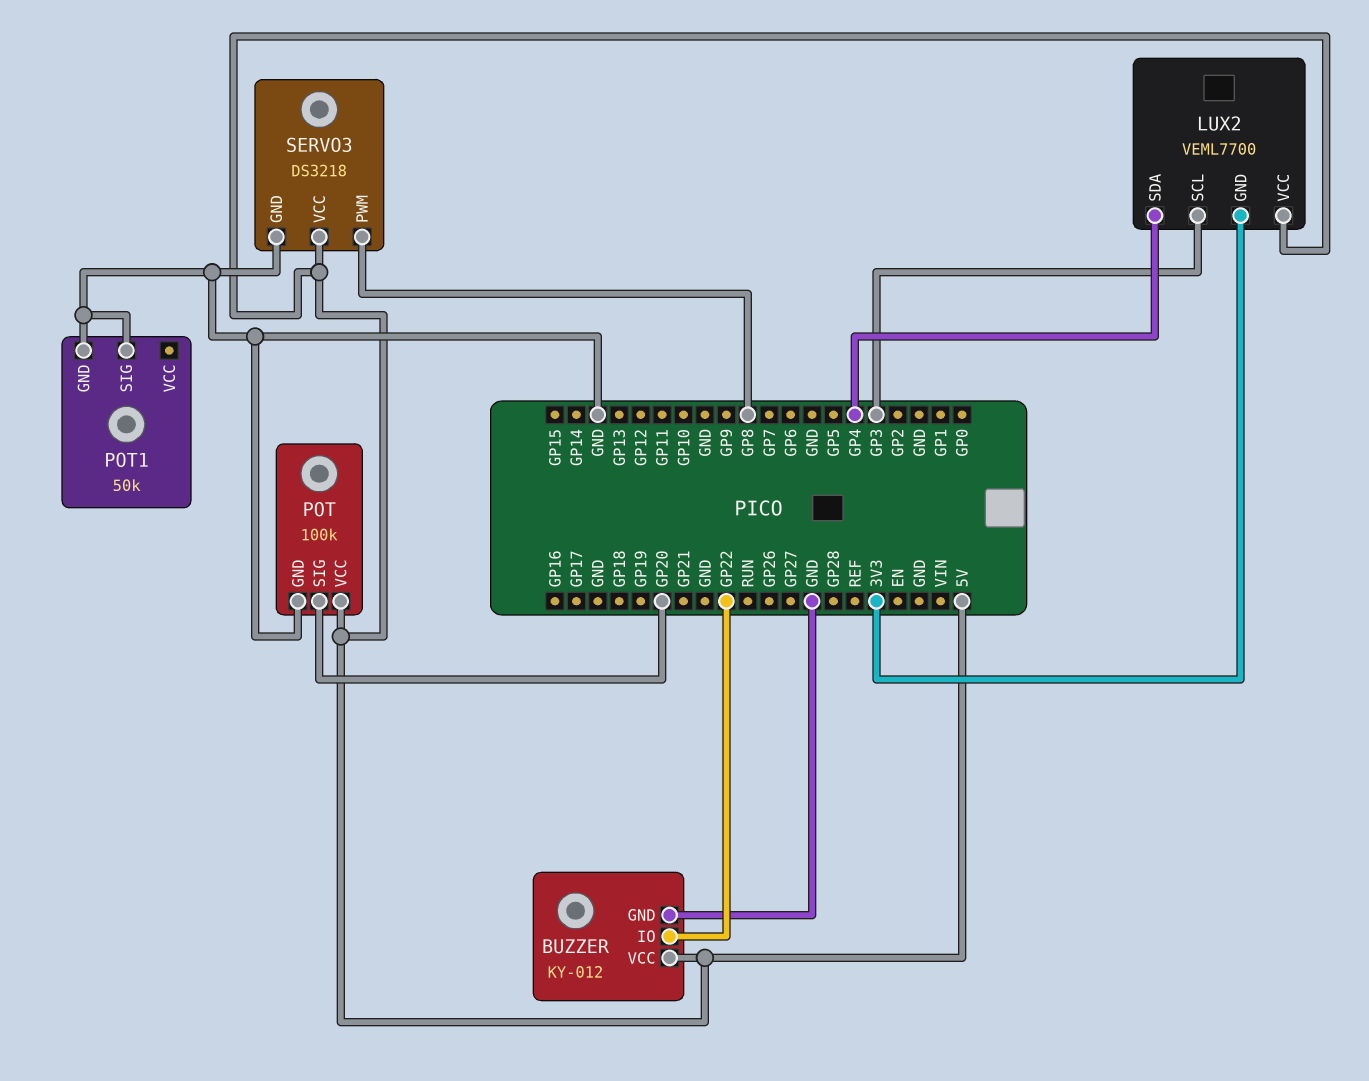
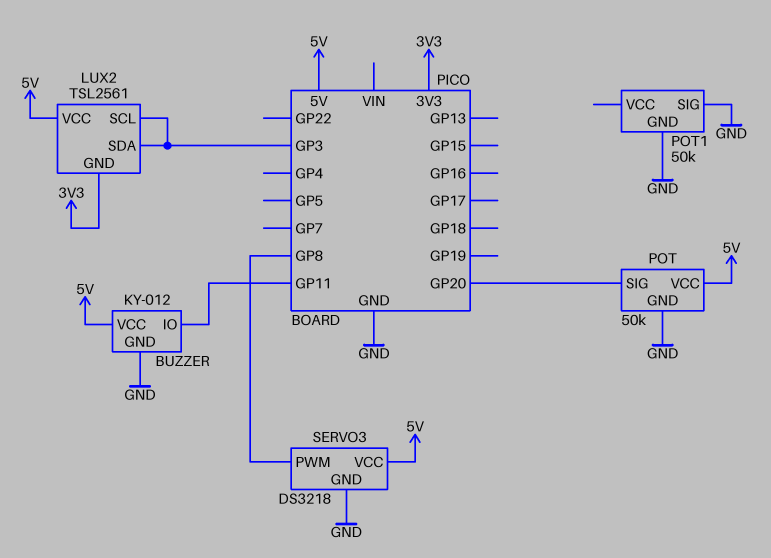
BUZZER pin IO: GP22 -> GP11
LUX2: VEML7700 -> TSL2561
LUX2 pin SDA: GP4 -> GP3
POT: 100k -> 50k

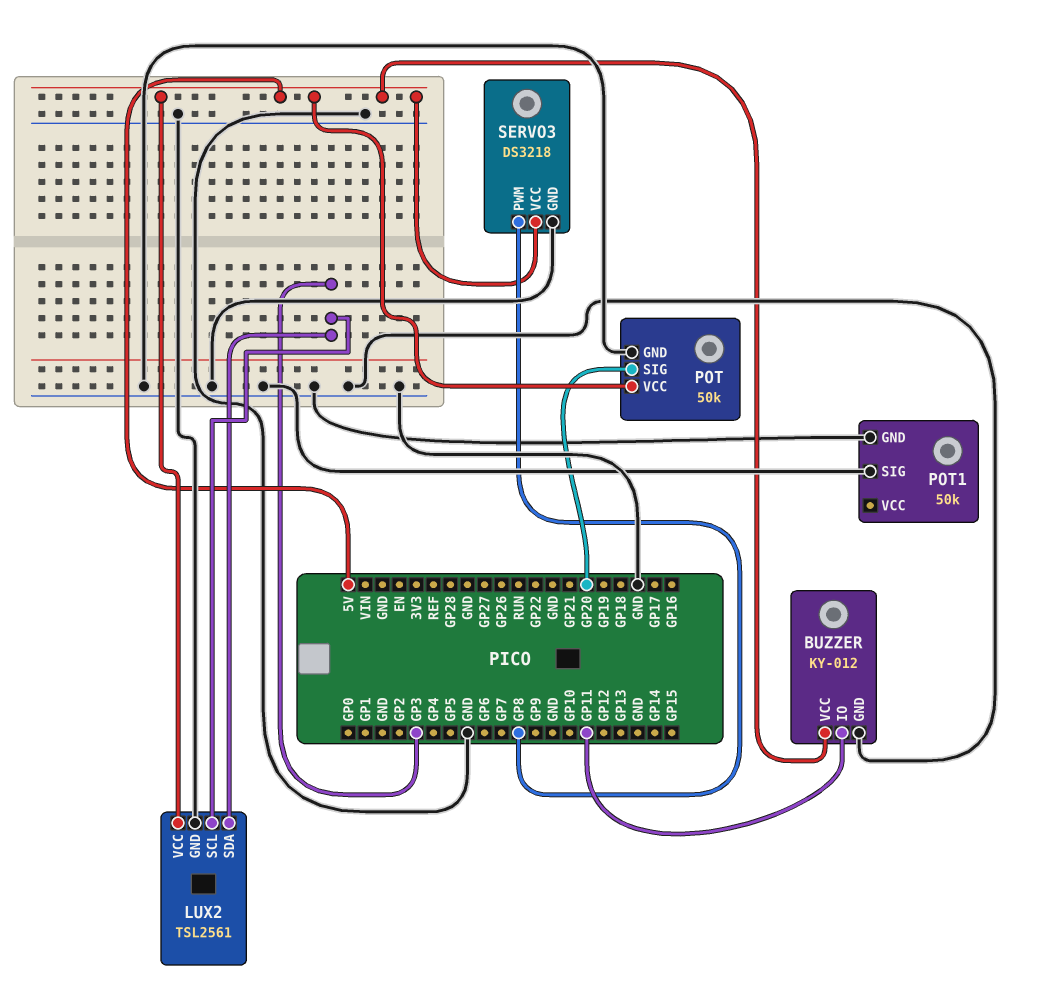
LUX2 pin GND: 3V3 -> GND

